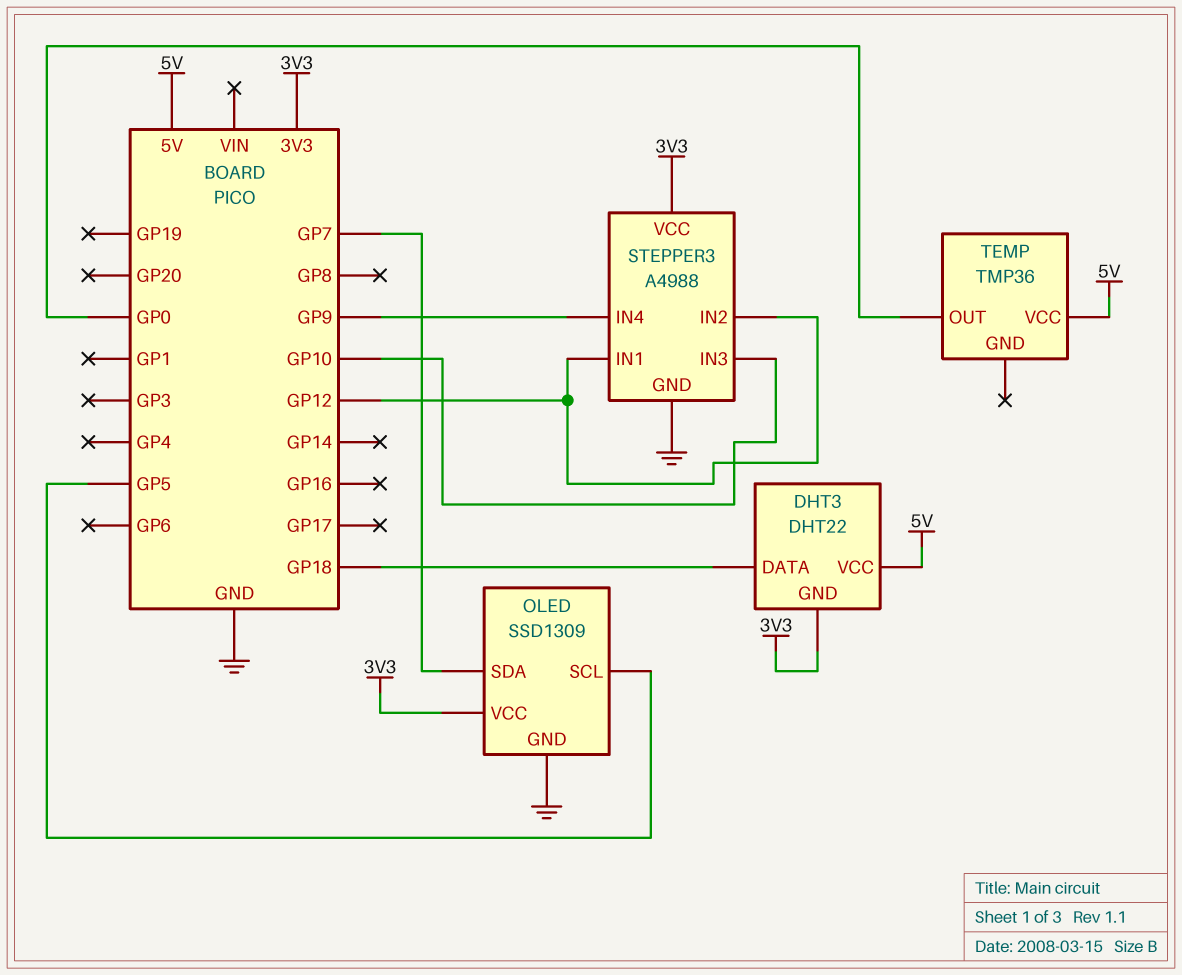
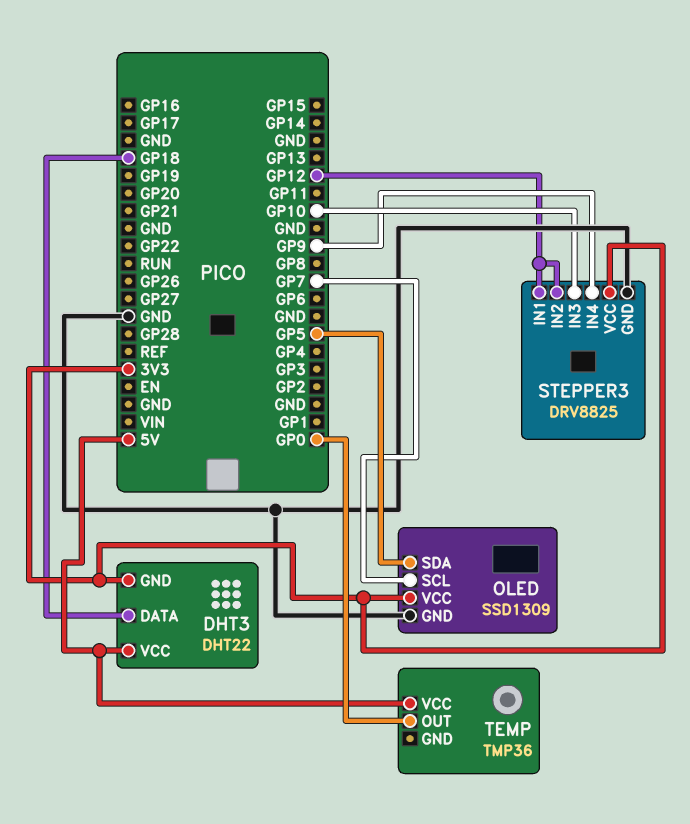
OLED pin SCL: GP5 -> GP7
OLED pin SDA: GP7 -> GP5
STEPPER3: A4988 -> DRV8825

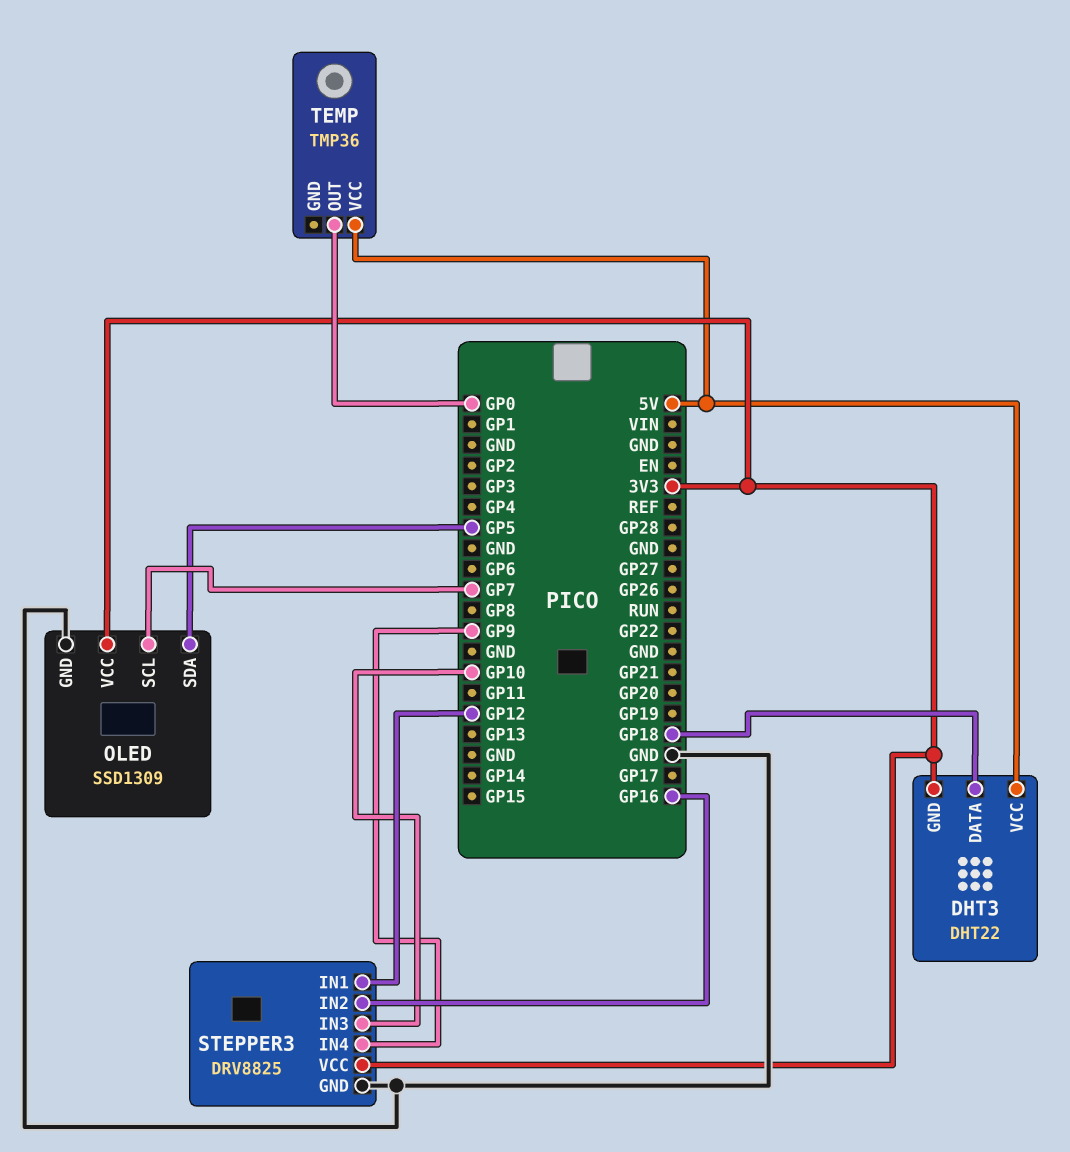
STEPPER3 pin IN2: GP12 -> GP16

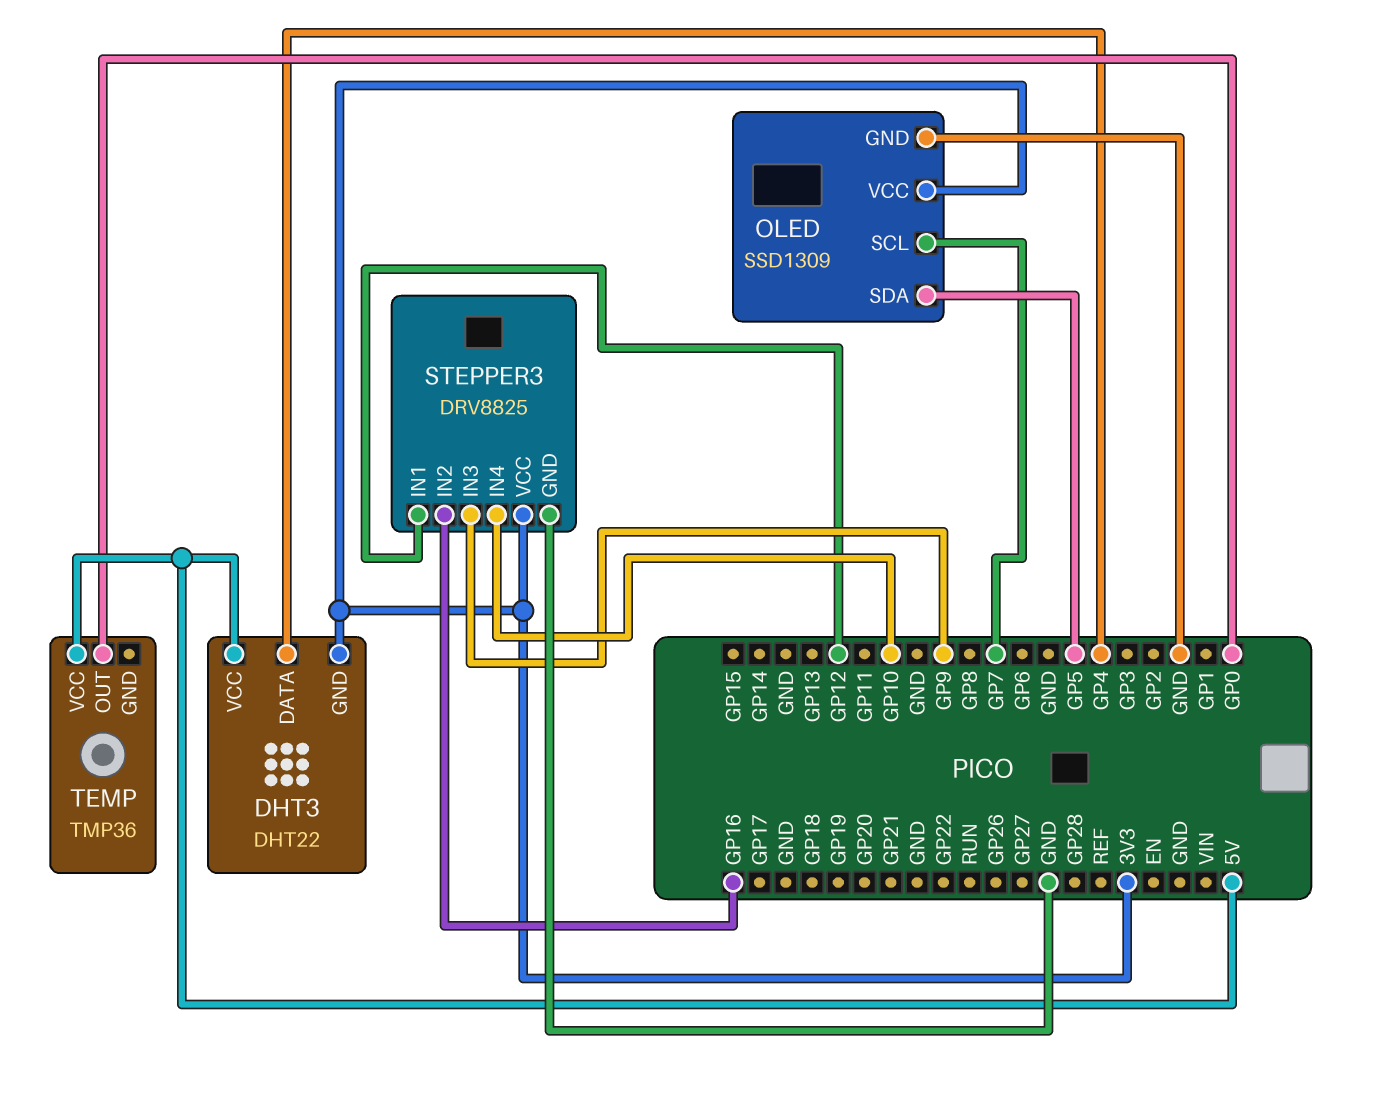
DHT3 pin DATA: GP18 -> GP4
STEPPER3 pin IN3: GP10 -> GP9
STEPPER3 pin IN4: GP9 -> GP10

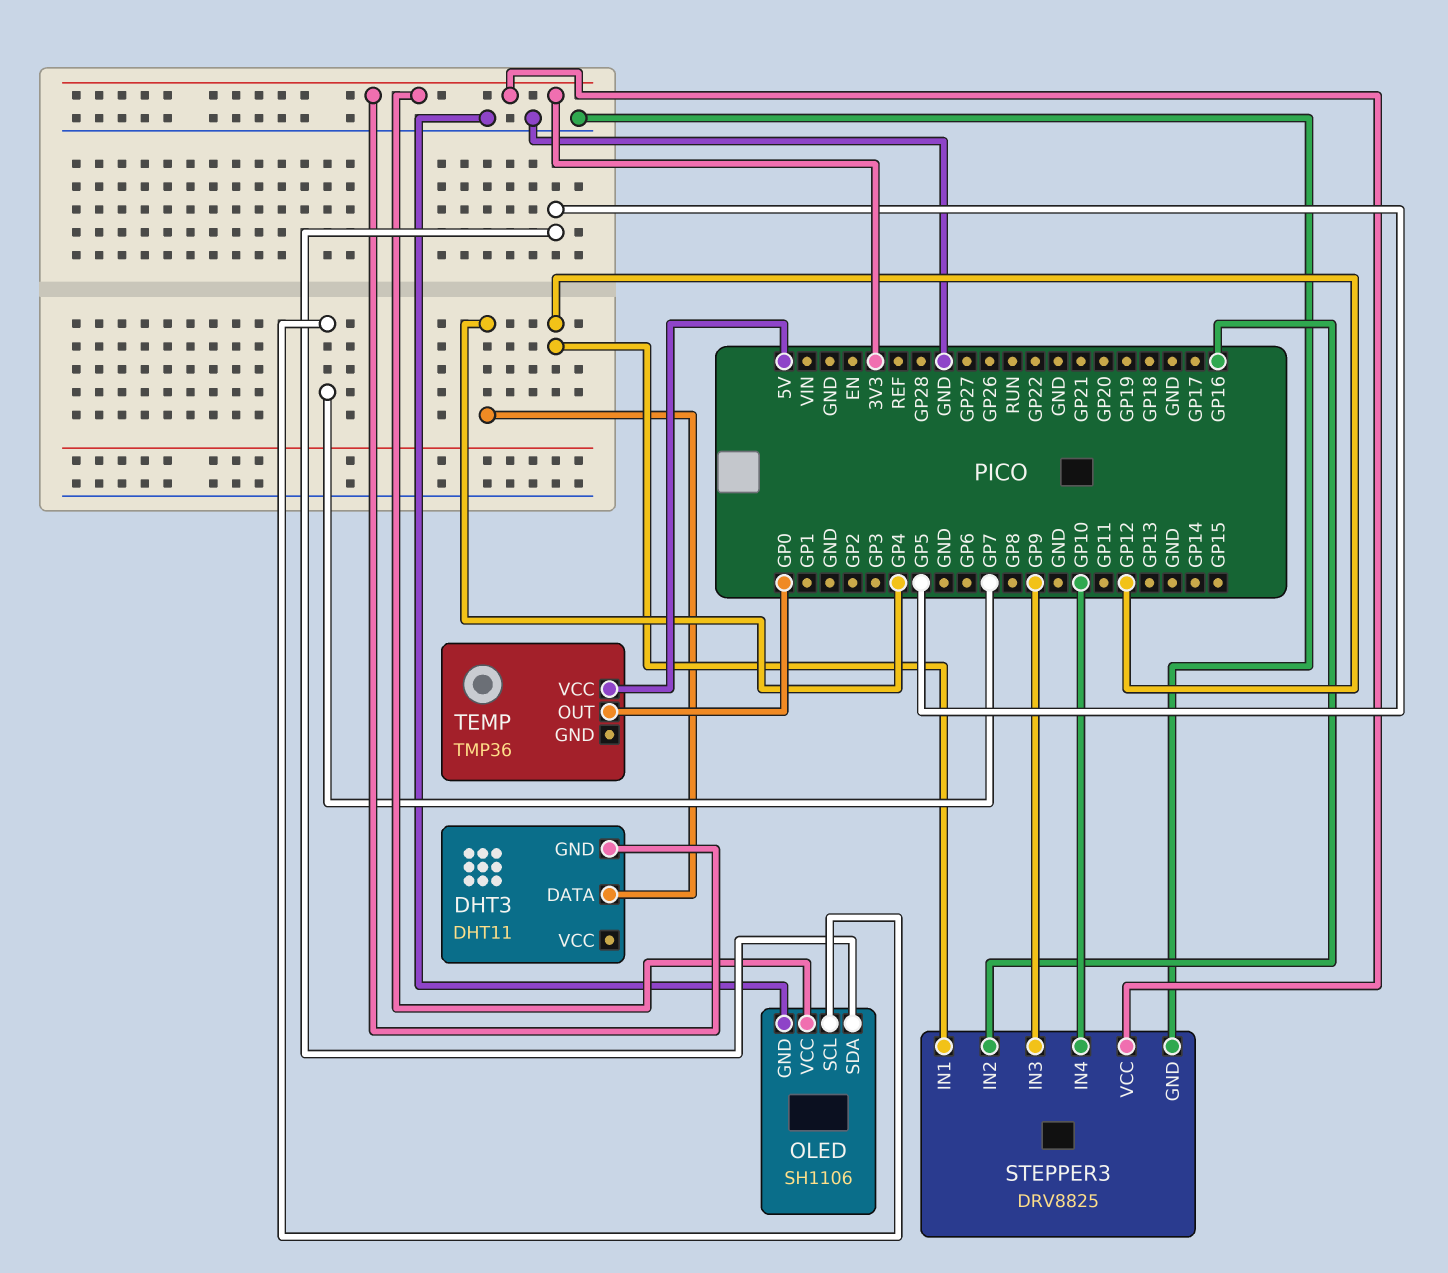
DHT3: DHT22 -> DHT11
DHT3 pin VCC: 5V -> none
OLED: SSD1309 -> SH1106

